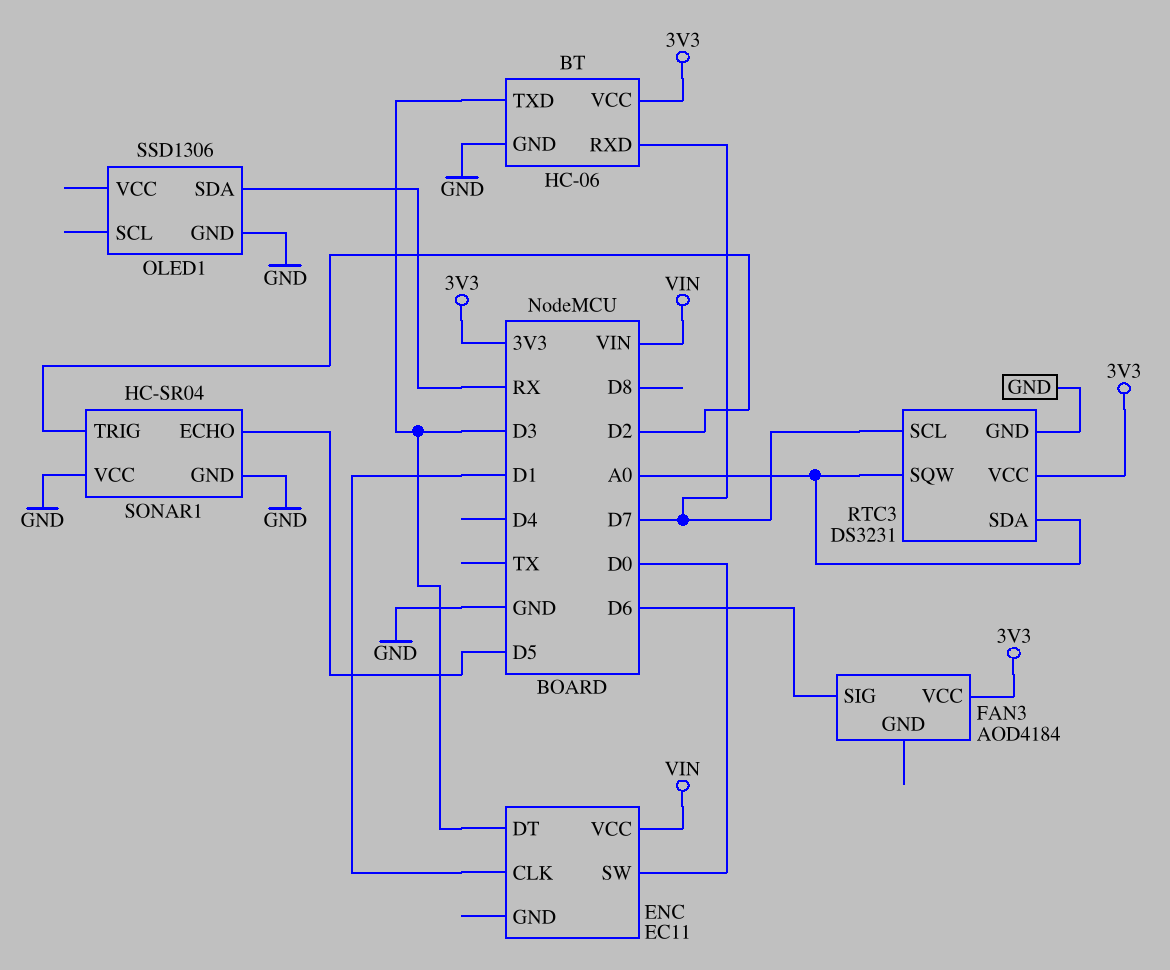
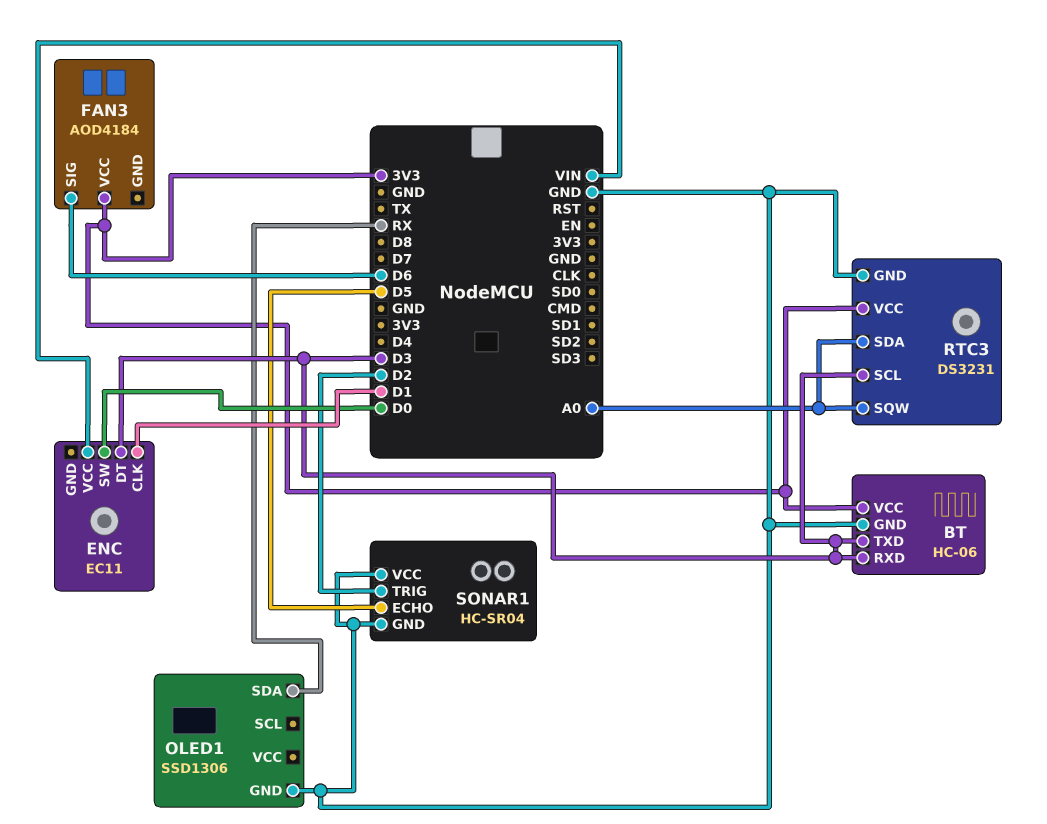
BT pin RXD: D7 -> D3
RTC3 pin SCL: D7 -> D3

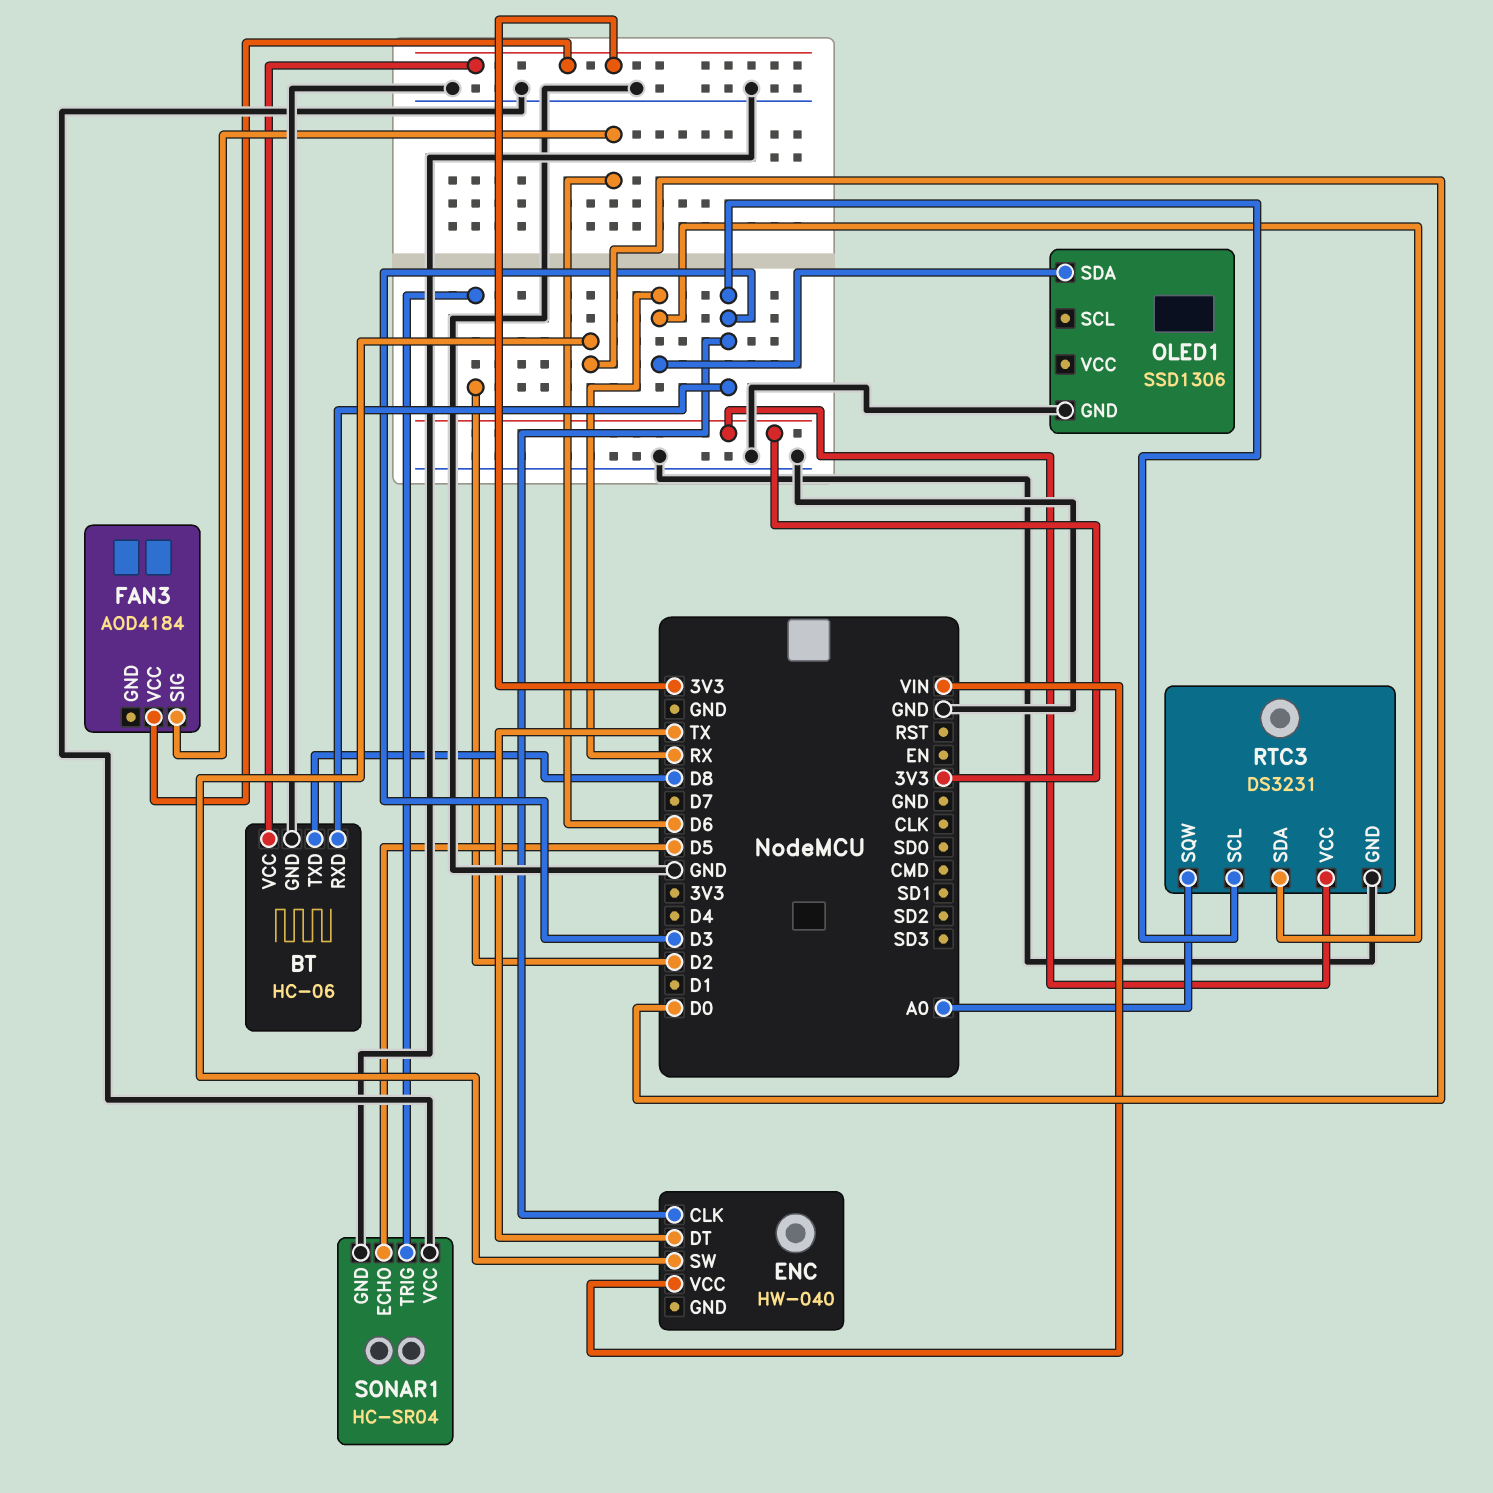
BT pin TXD: D3 -> D8
ENC: EC11 -> HW-040
ENC pin CLK: D1 -> D3
ENC pin DT: D3 -> TX
RTC3 pin SDA: A0 -> RX

